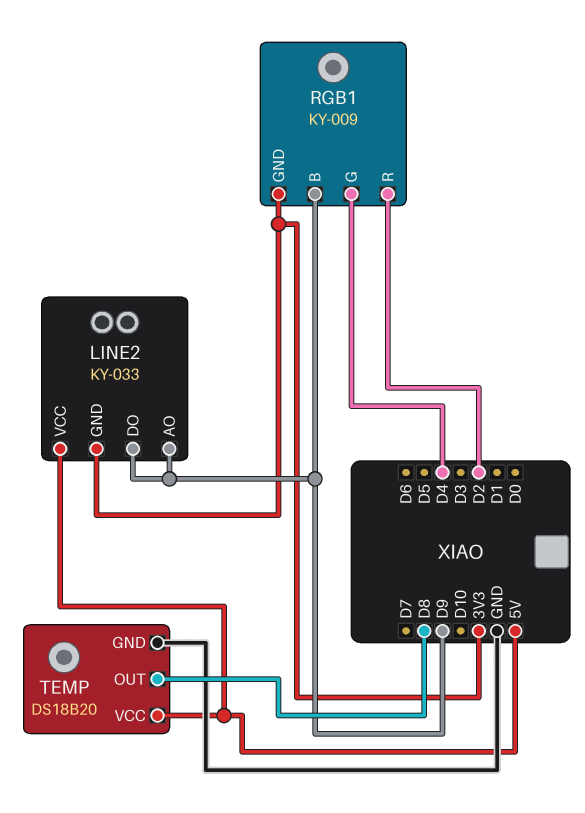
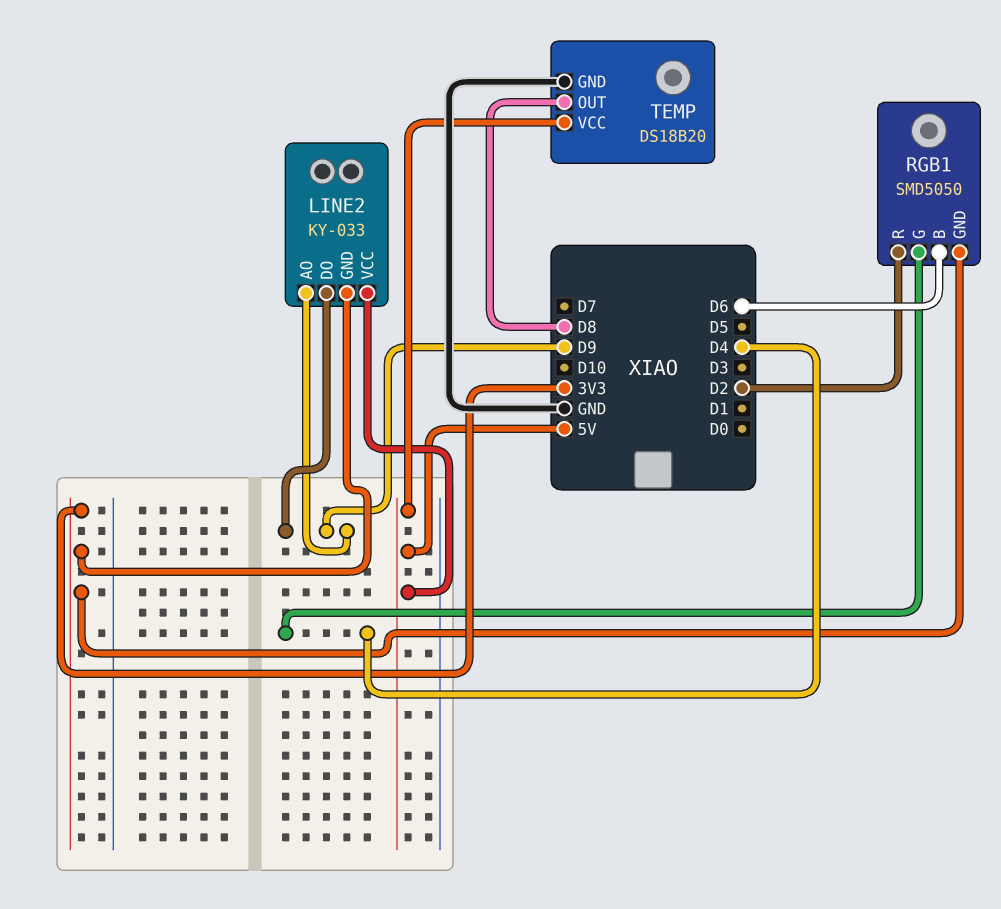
RGB1: KY-009 -> SMD5050
RGB1 pin B: D9 -> D6

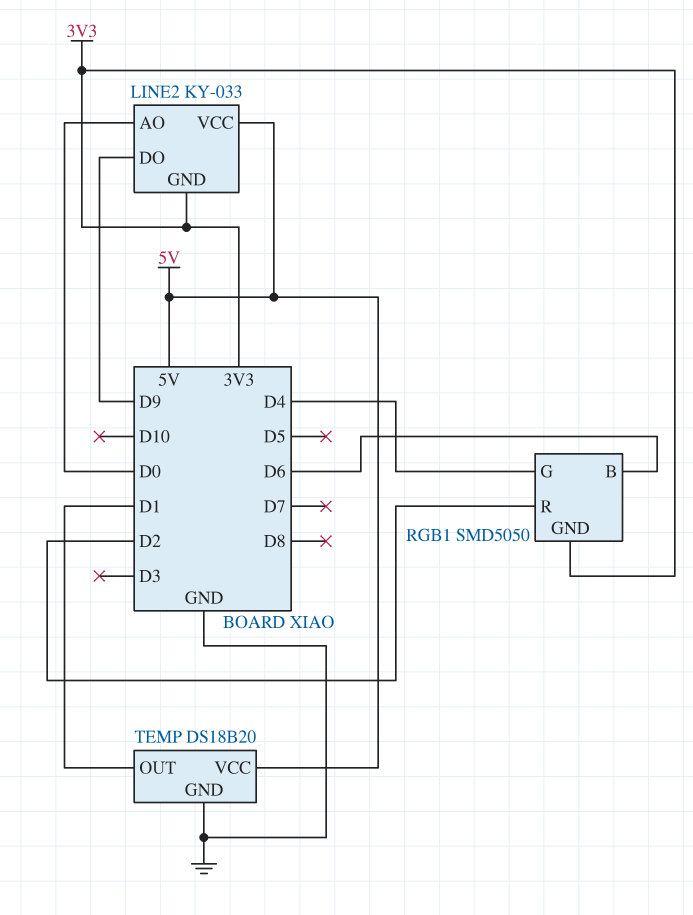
LINE2 pin AO: D9 -> D0
TEMP pin OUT: D8 -> D1

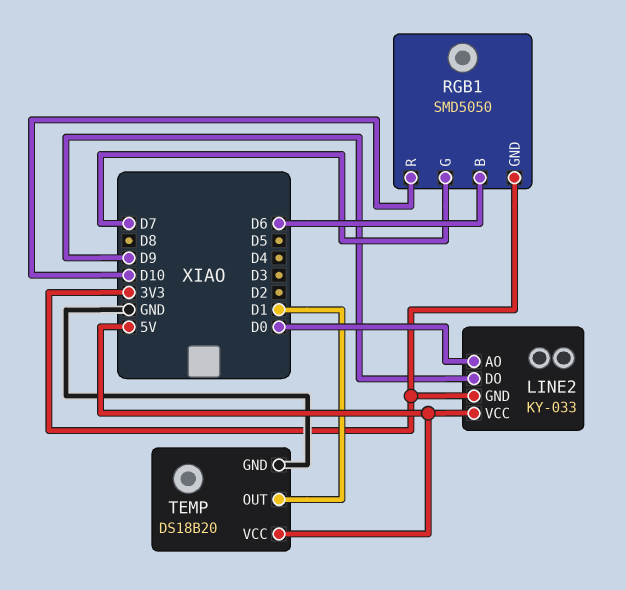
RGB1 pin G: D4 -> D7
RGB1 pin R: D2 -> D10

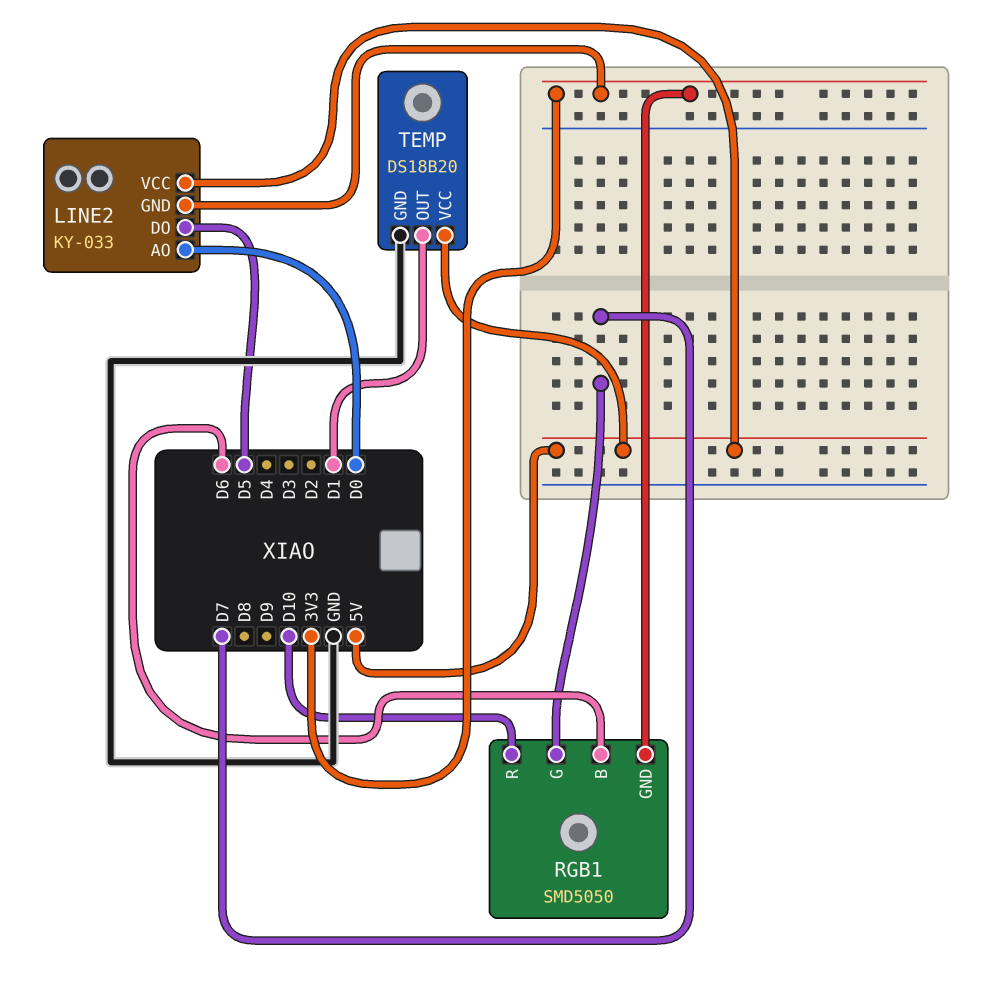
LINE2 pin DO: D9 -> D5

